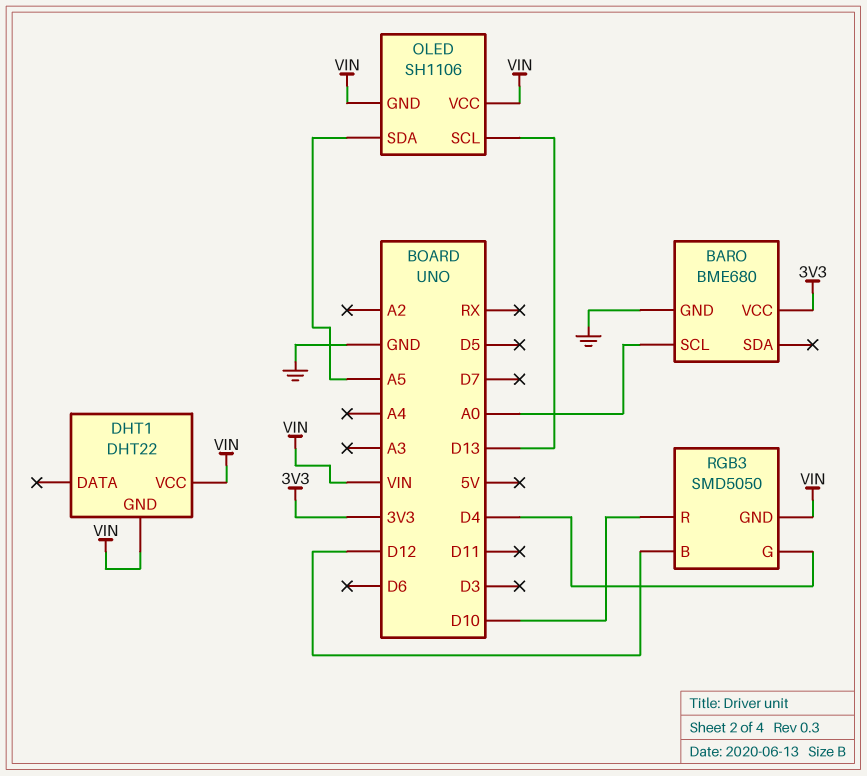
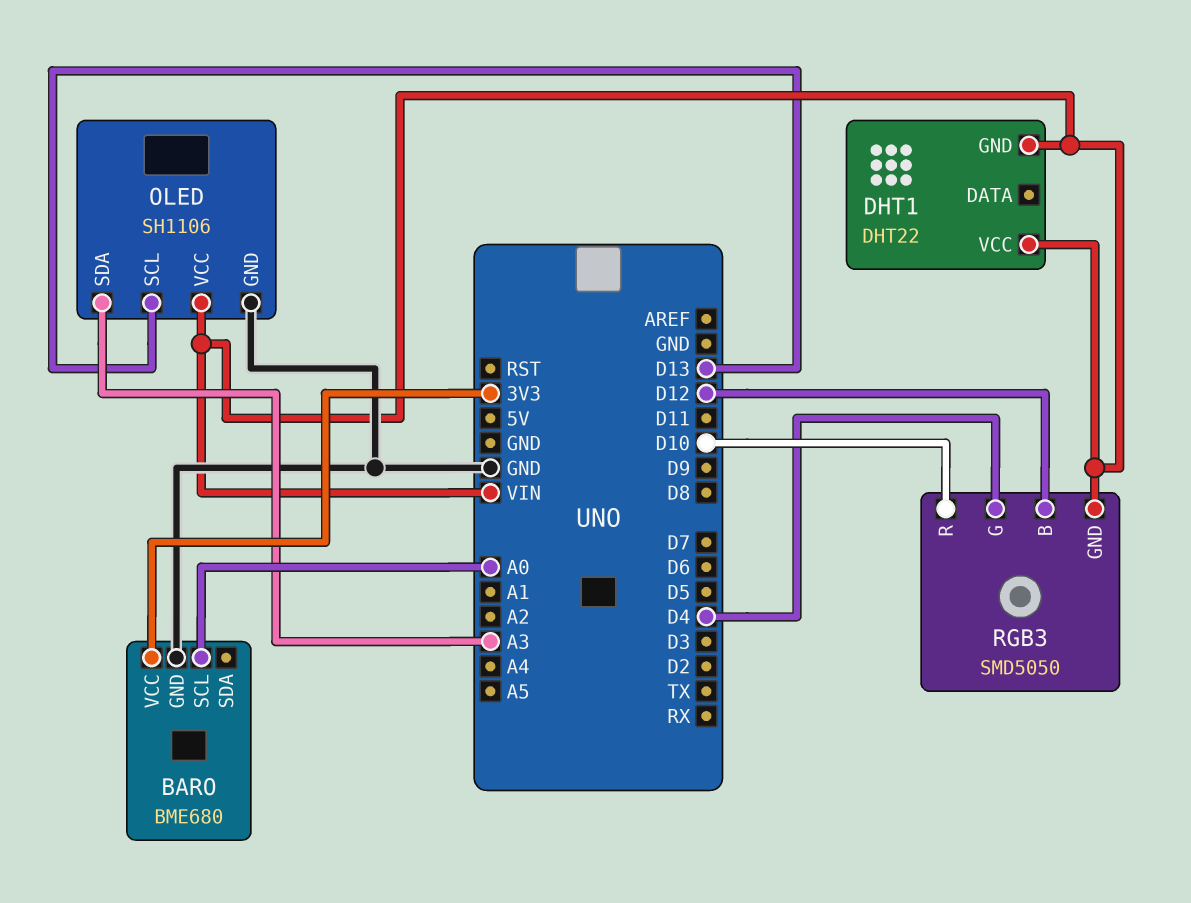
OLED pin GND: VIN -> GND
OLED pin SDA: A5 -> A3

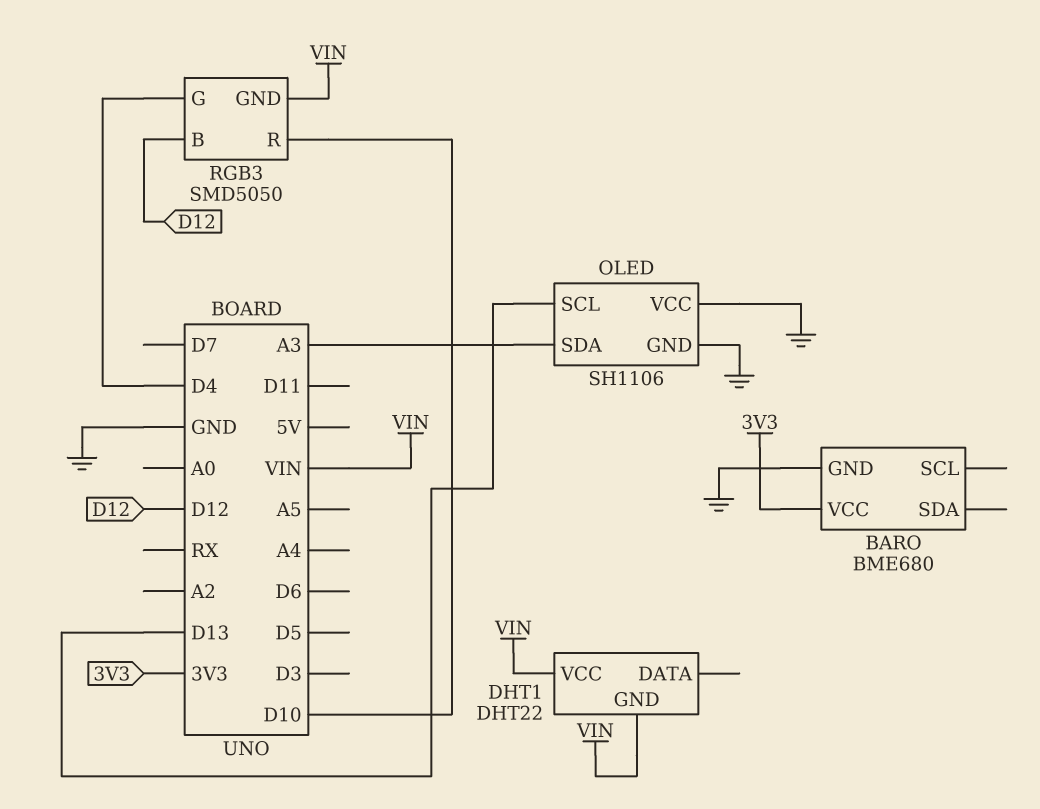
BARO pin SCL: A0 -> none
OLED pin VCC: VIN -> GND

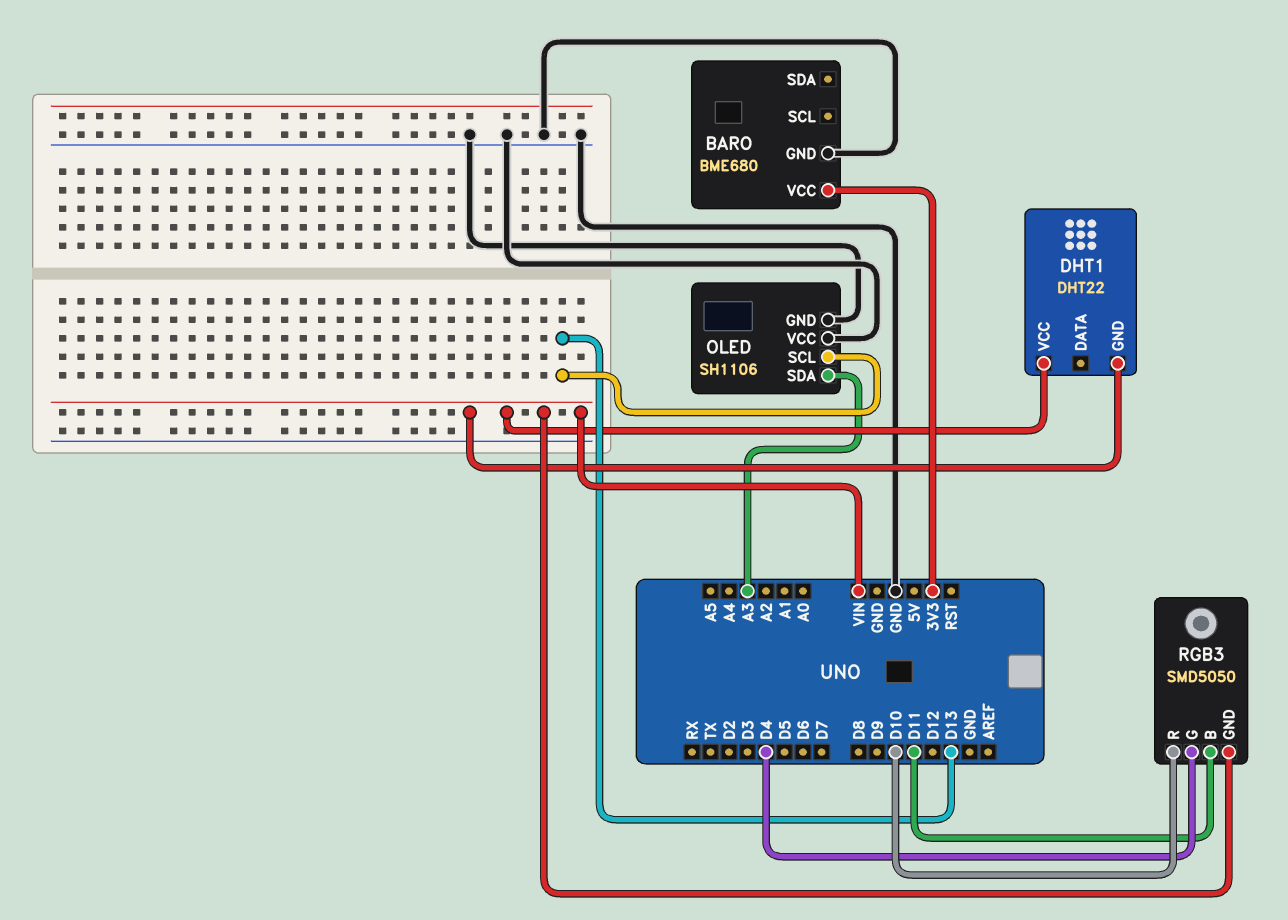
RGB3 pin B: D12 -> D11

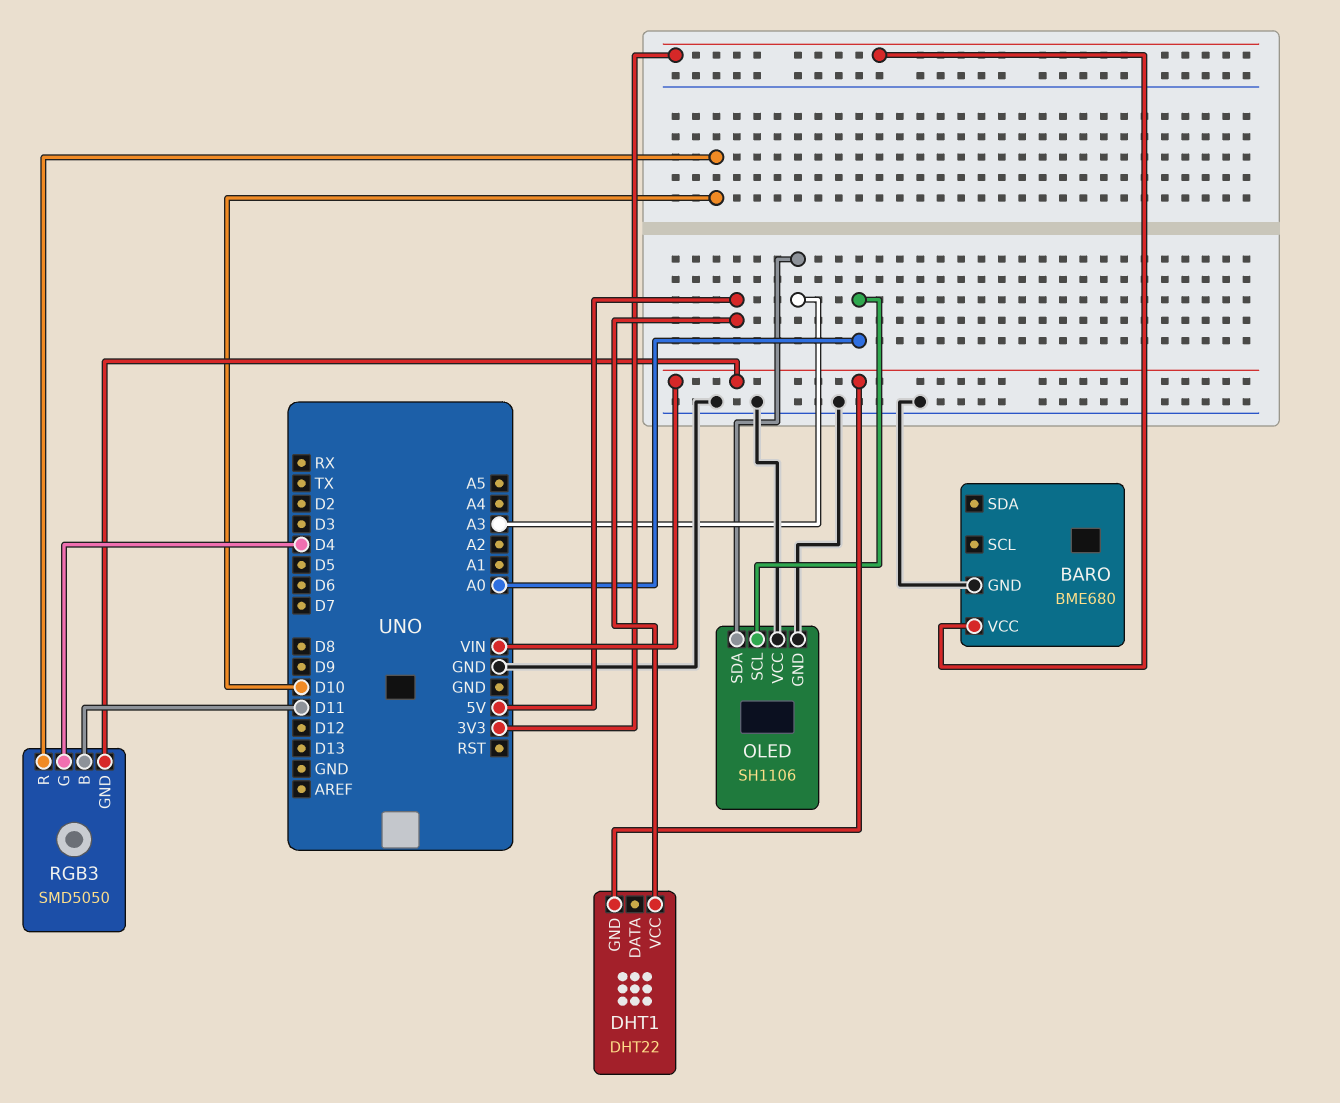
DHT1 pin VCC: VIN -> 5V
OLED pin SCL: D13 -> A0

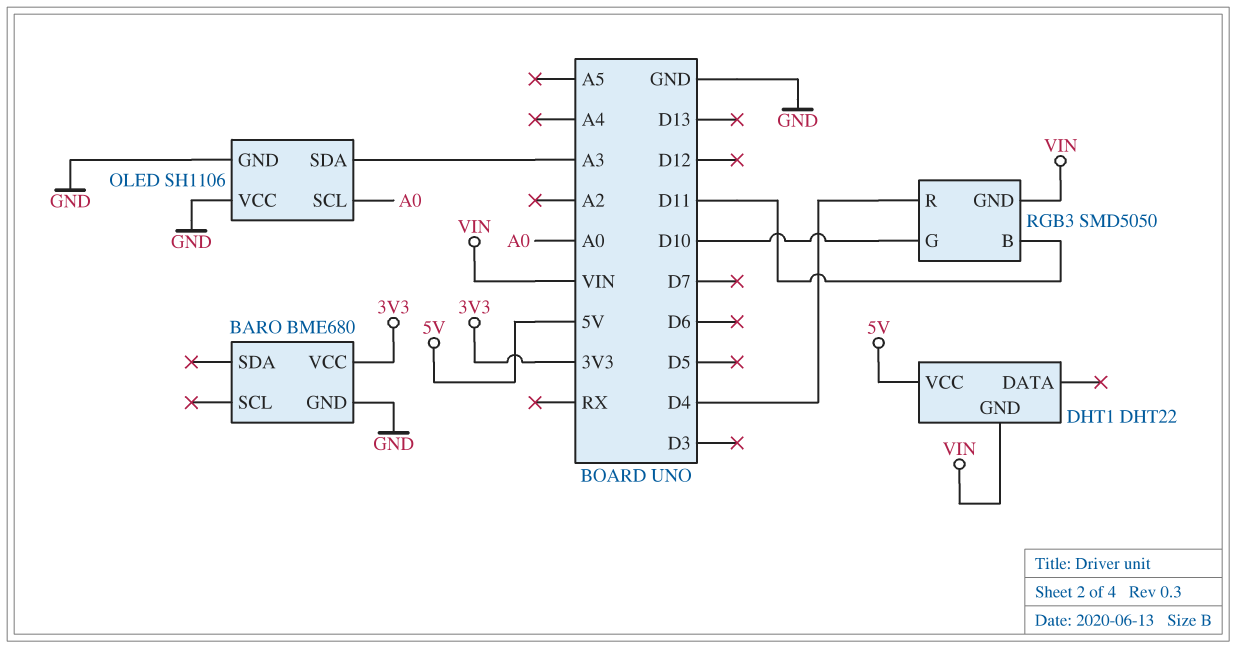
RGB3 pin G: D4 -> D10
RGB3 pin R: D10 -> D4

